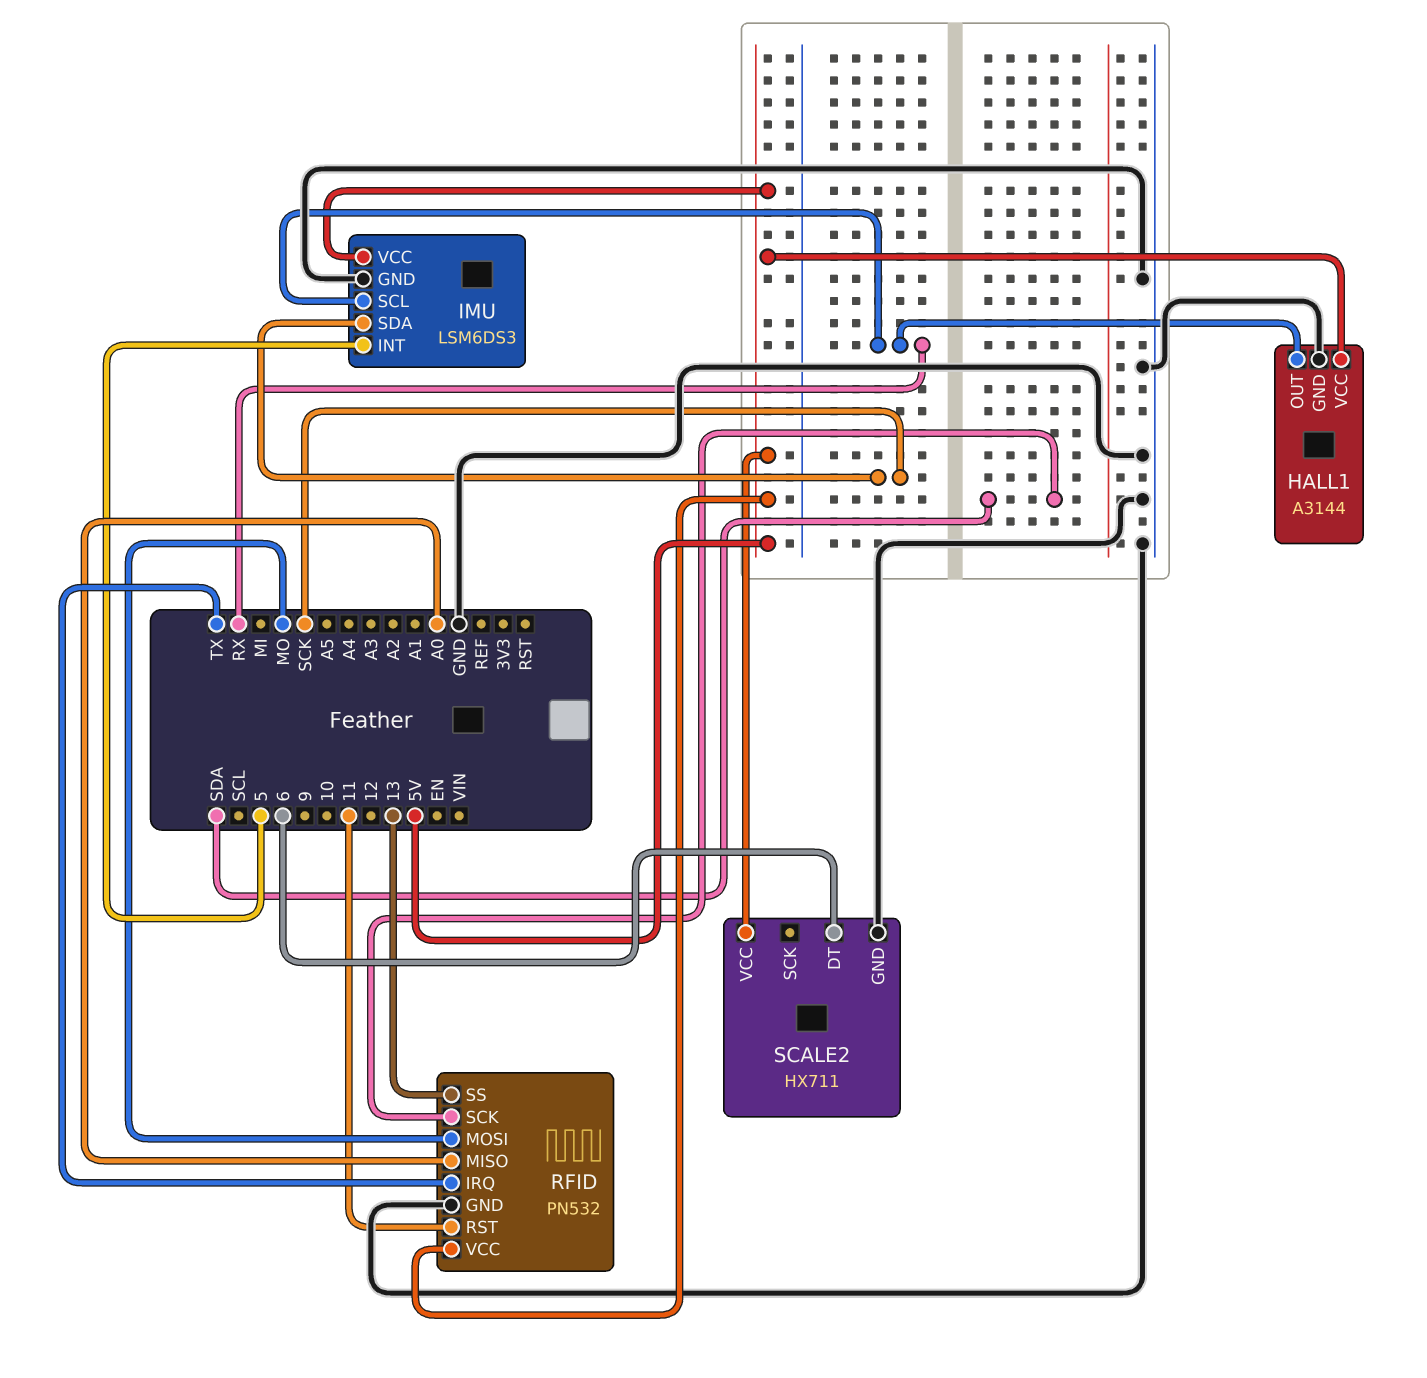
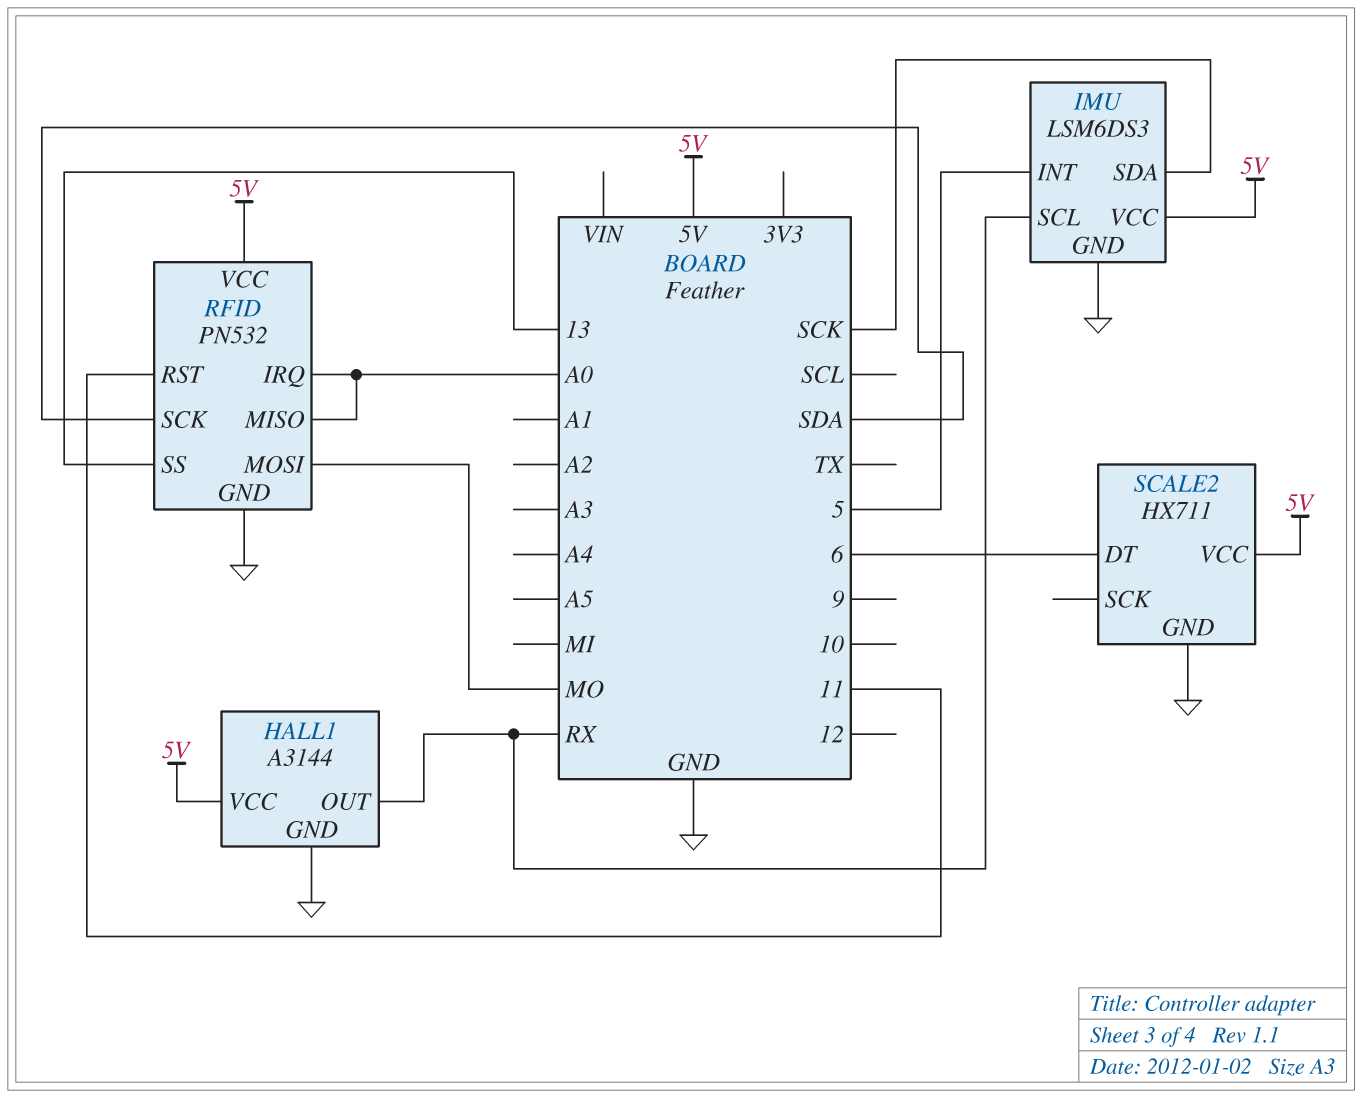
RFID pin IRQ: TX -> A0

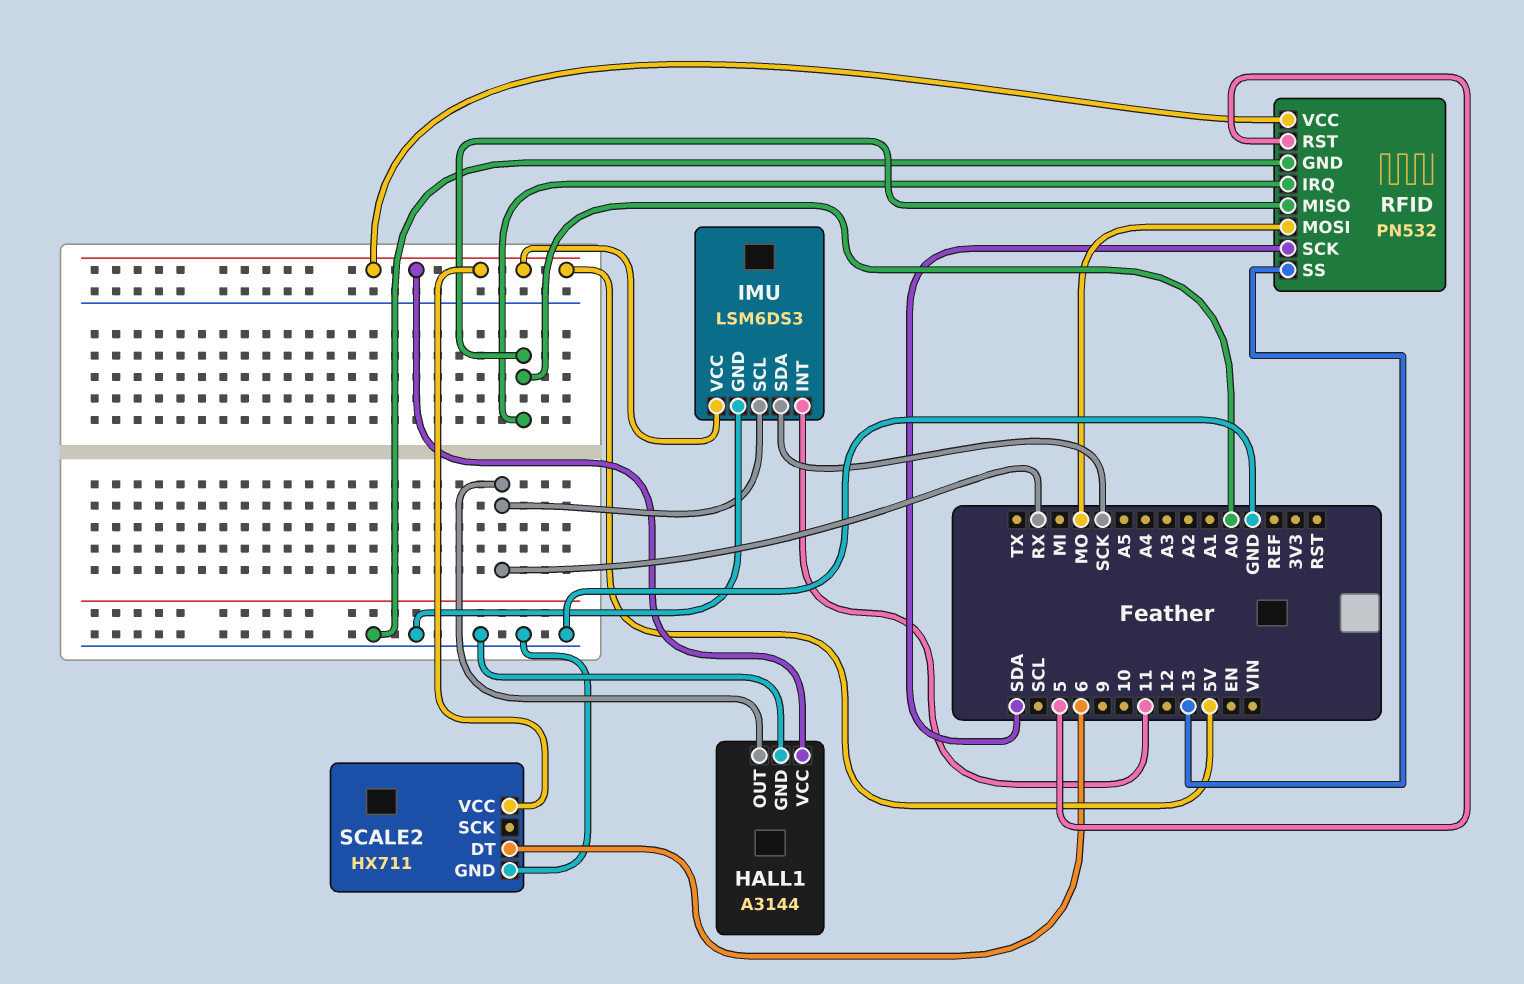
IMU pin INT: 5 -> 11
RFID pin RST: 11 -> 5

